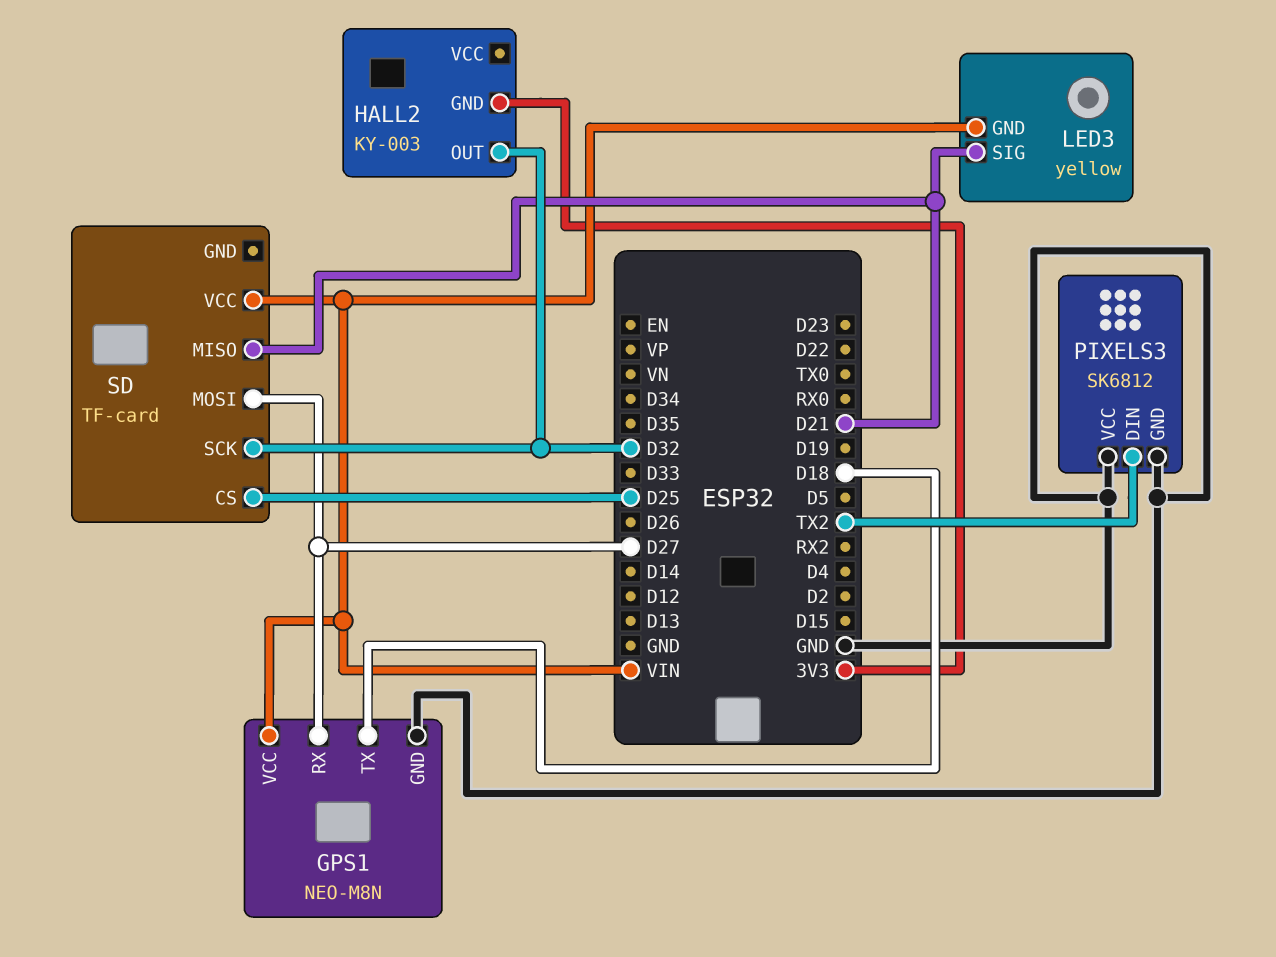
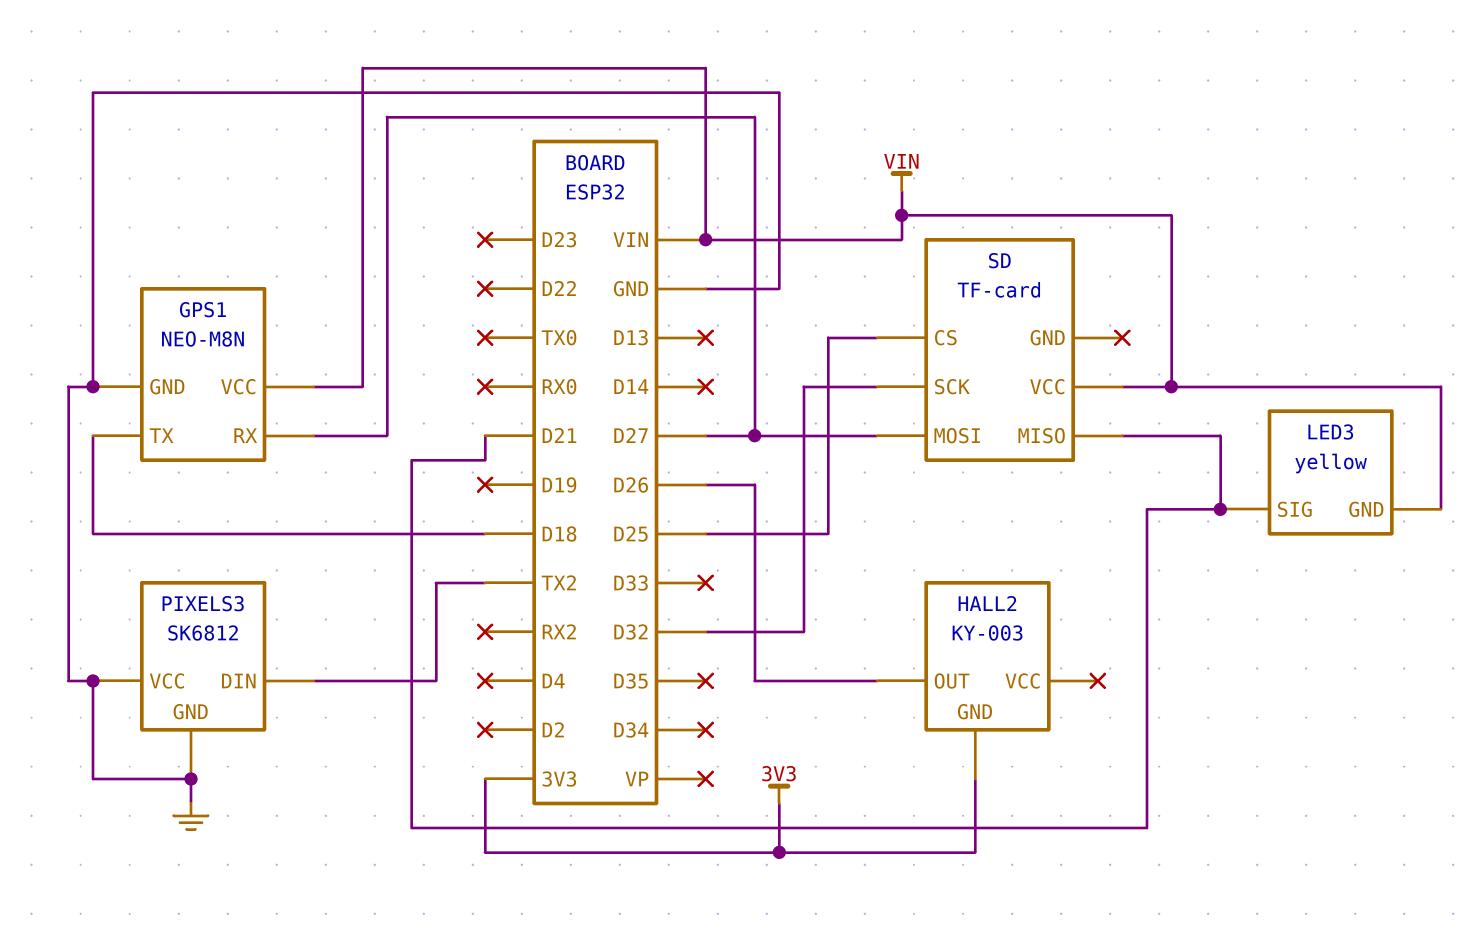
HALL2 pin OUT: D32 -> D26

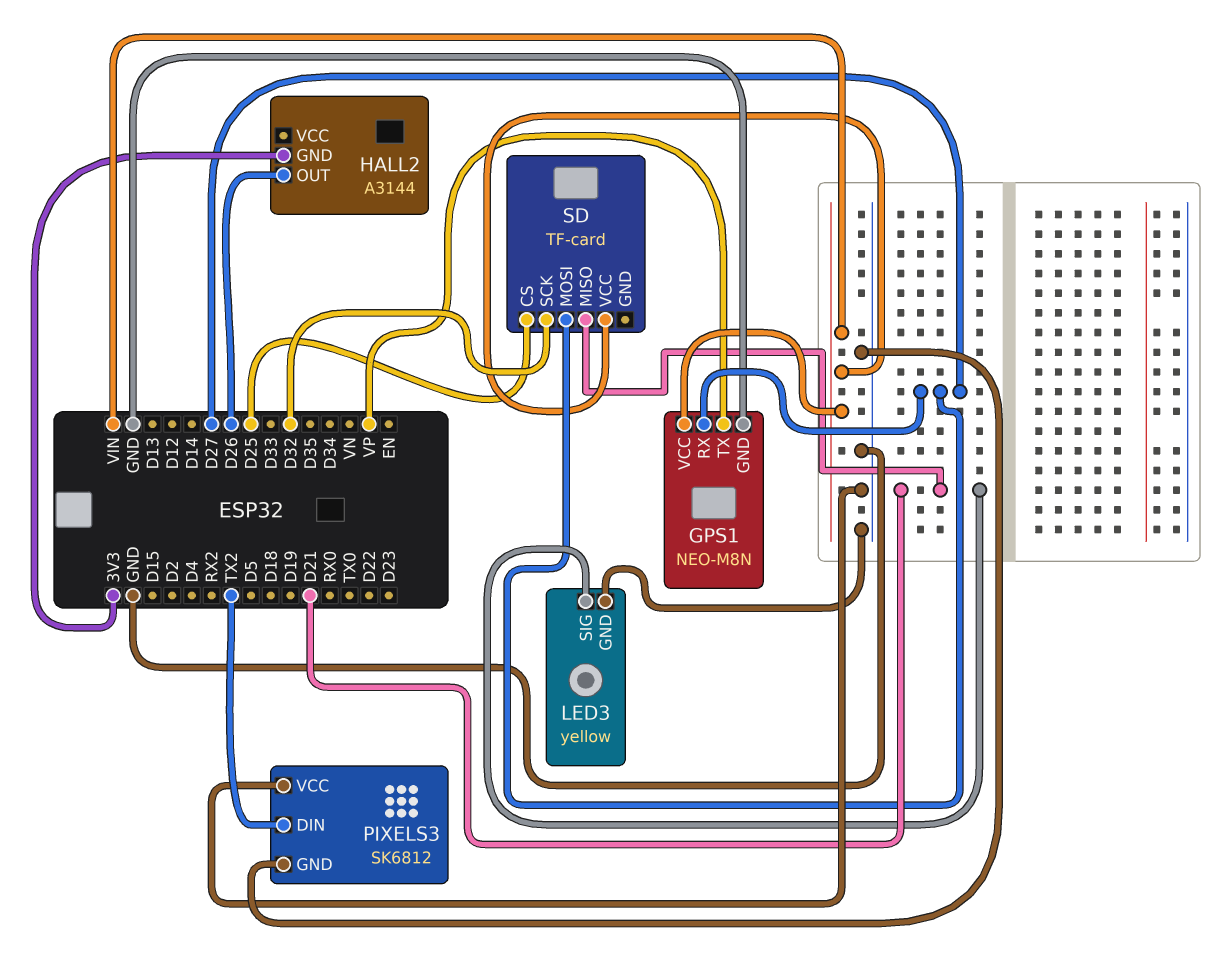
GPS1 pin TX: D18 -> VP
HALL2: KY-003 -> A3144
LED3 pin GND: VIN -> GND

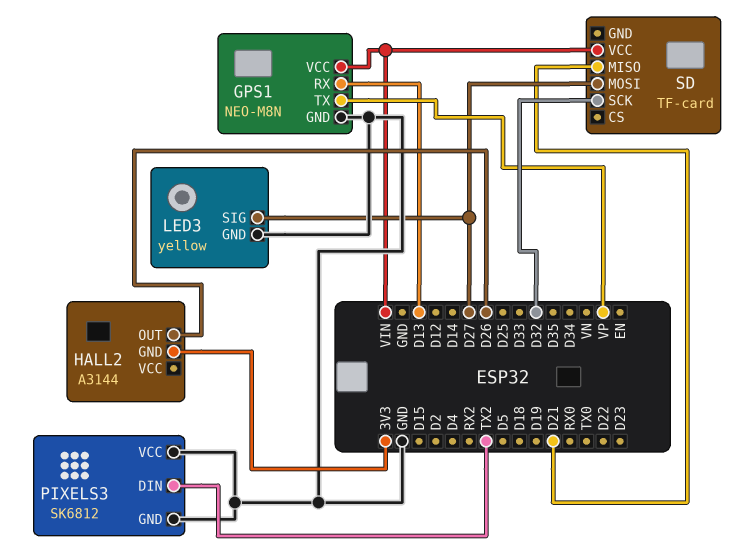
GPS1 pin RX: D27 -> D13
LED3 pin SIG: D21 -> D27
SD pin CS: D25 -> none

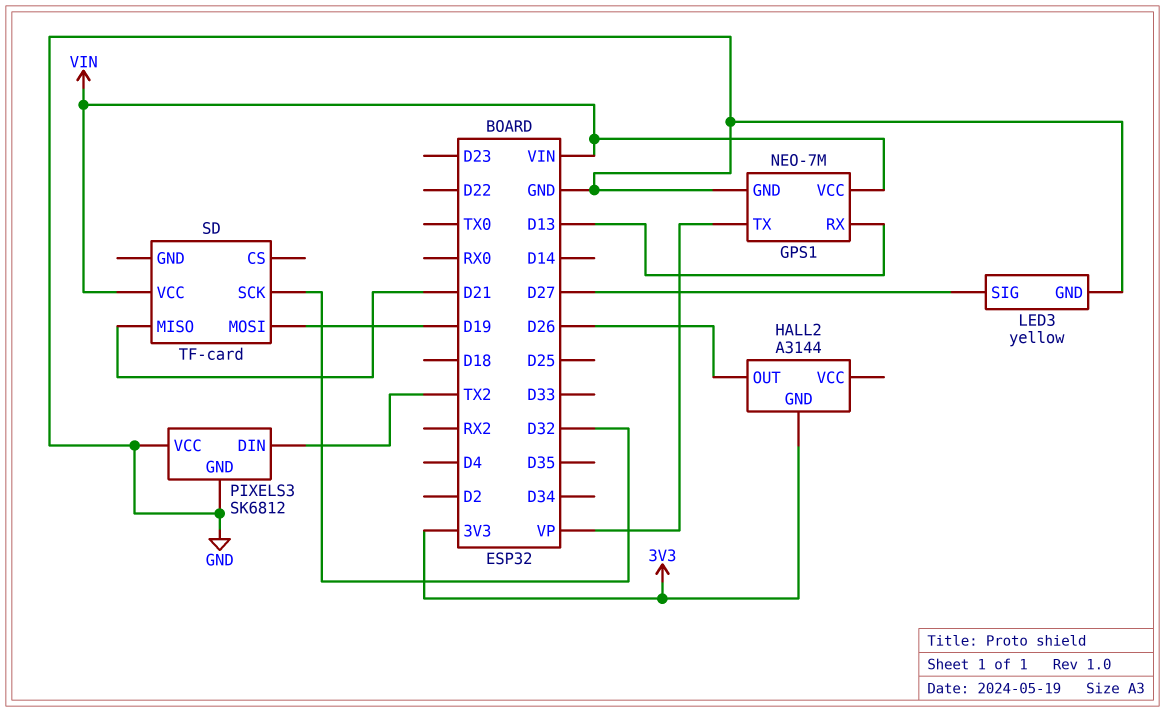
GPS1: NEO-M8N -> NEO-7M
SD pin MOSI: D27 -> D19

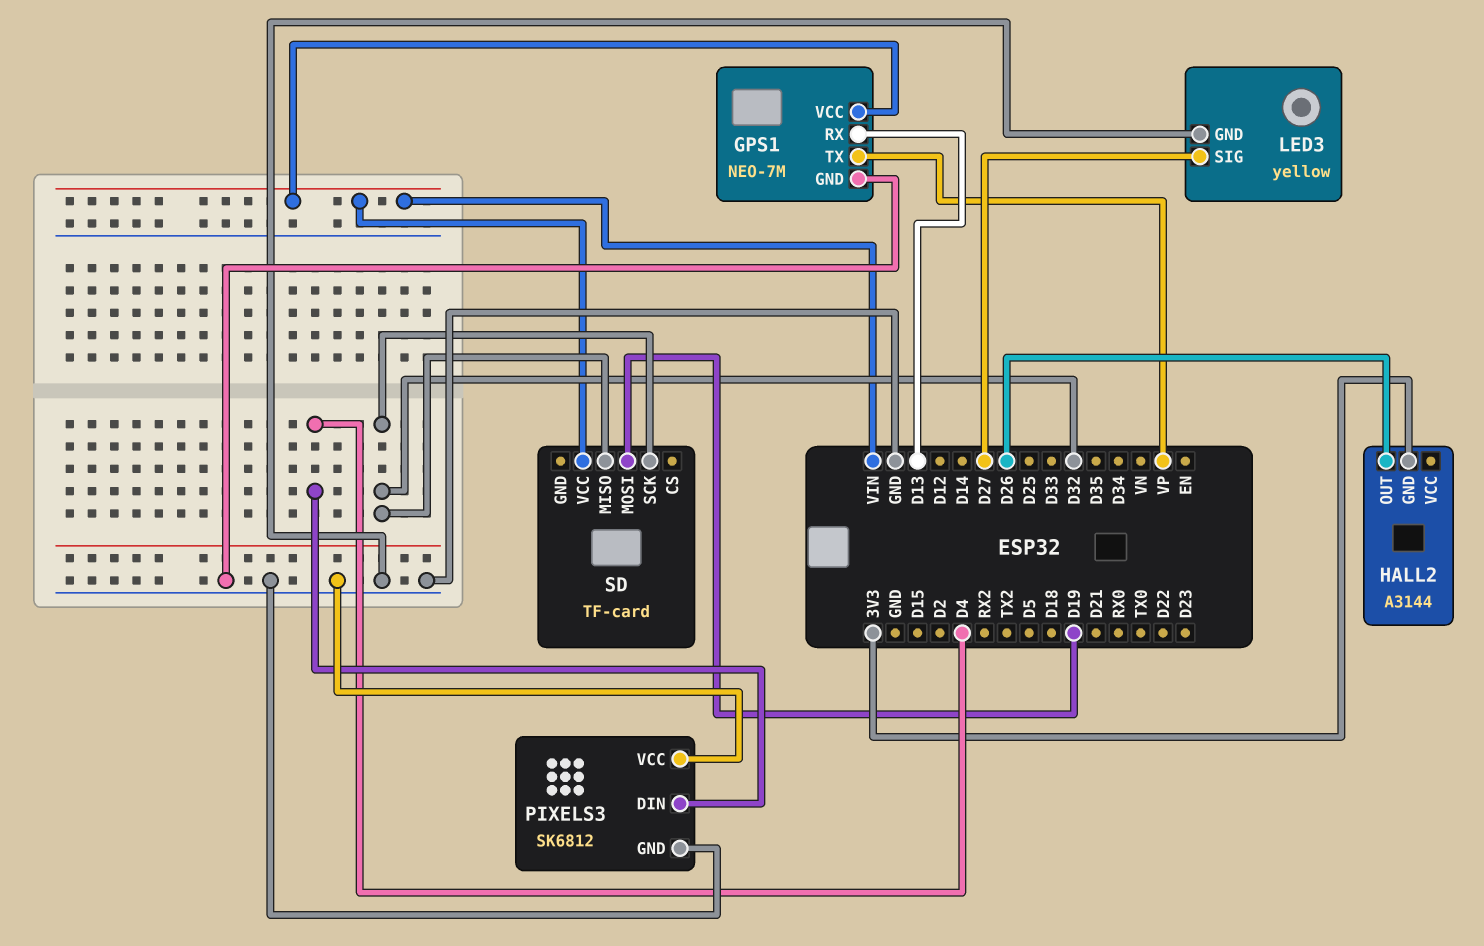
PIXELS3 pin DIN: TX2 -> D4
SD pin MISO: D21 -> D32

